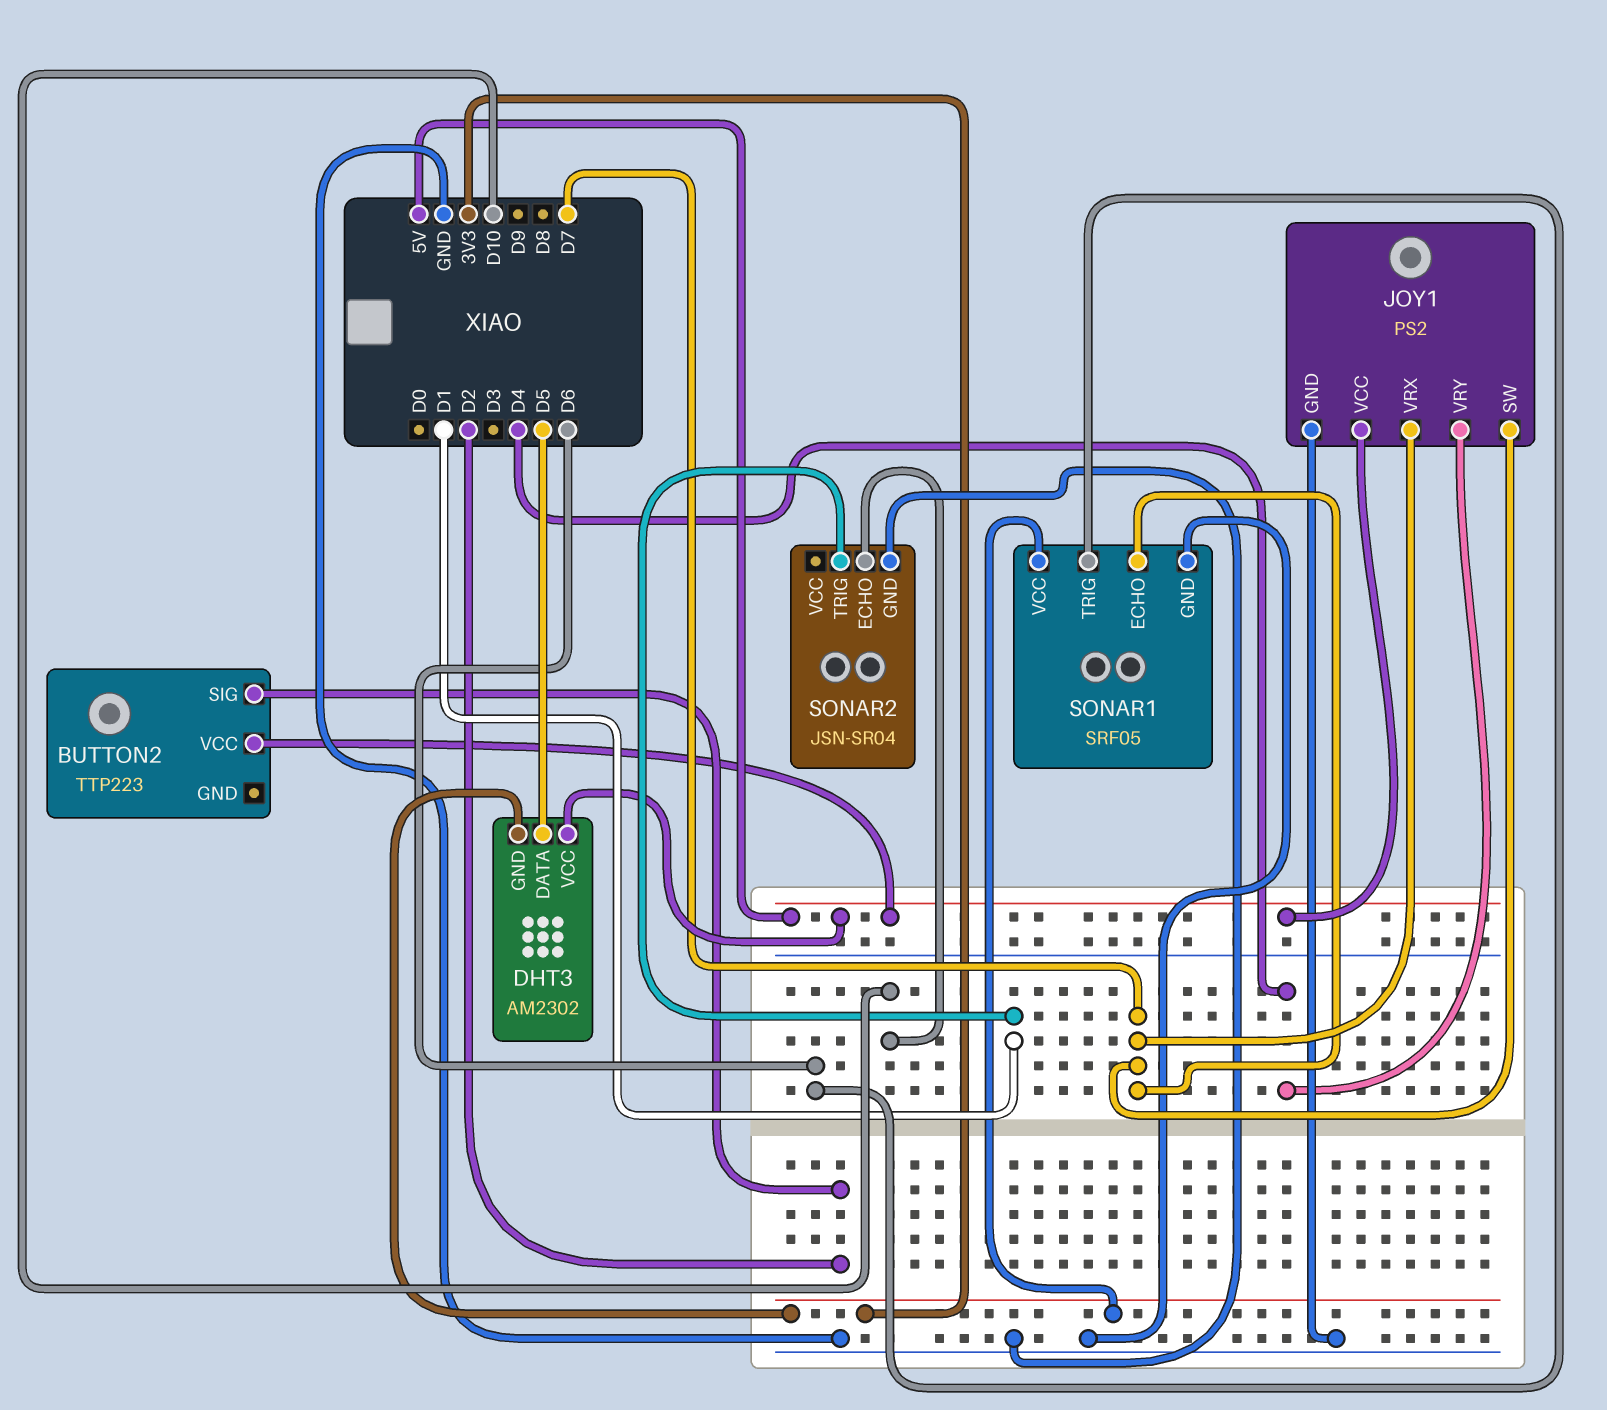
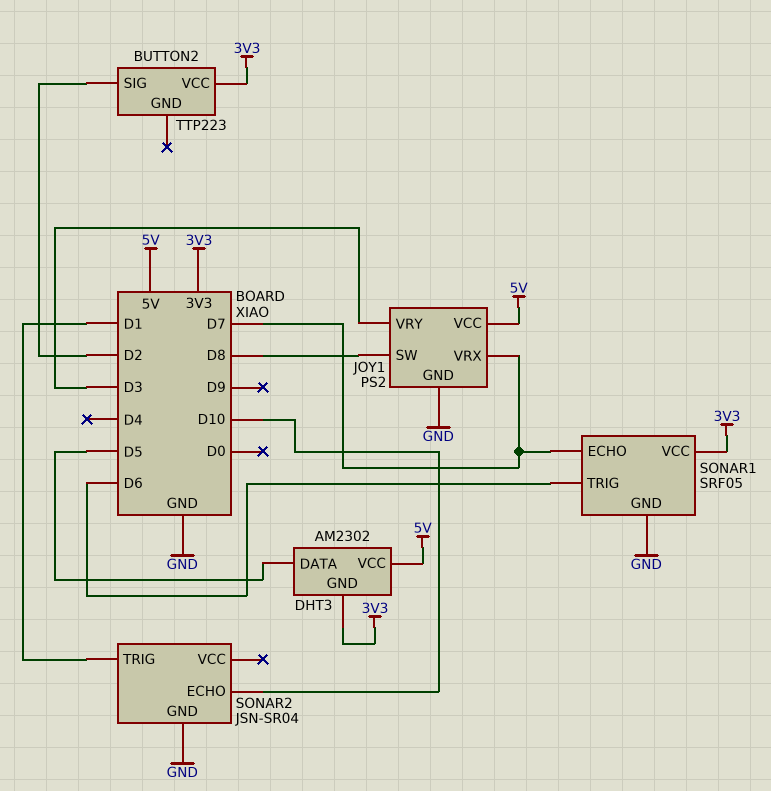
BUTTON2 pin VCC: 5V -> 3V3
JOY1 pin SW: D7 -> D8
JOY1 pin VRY: D4 -> D3

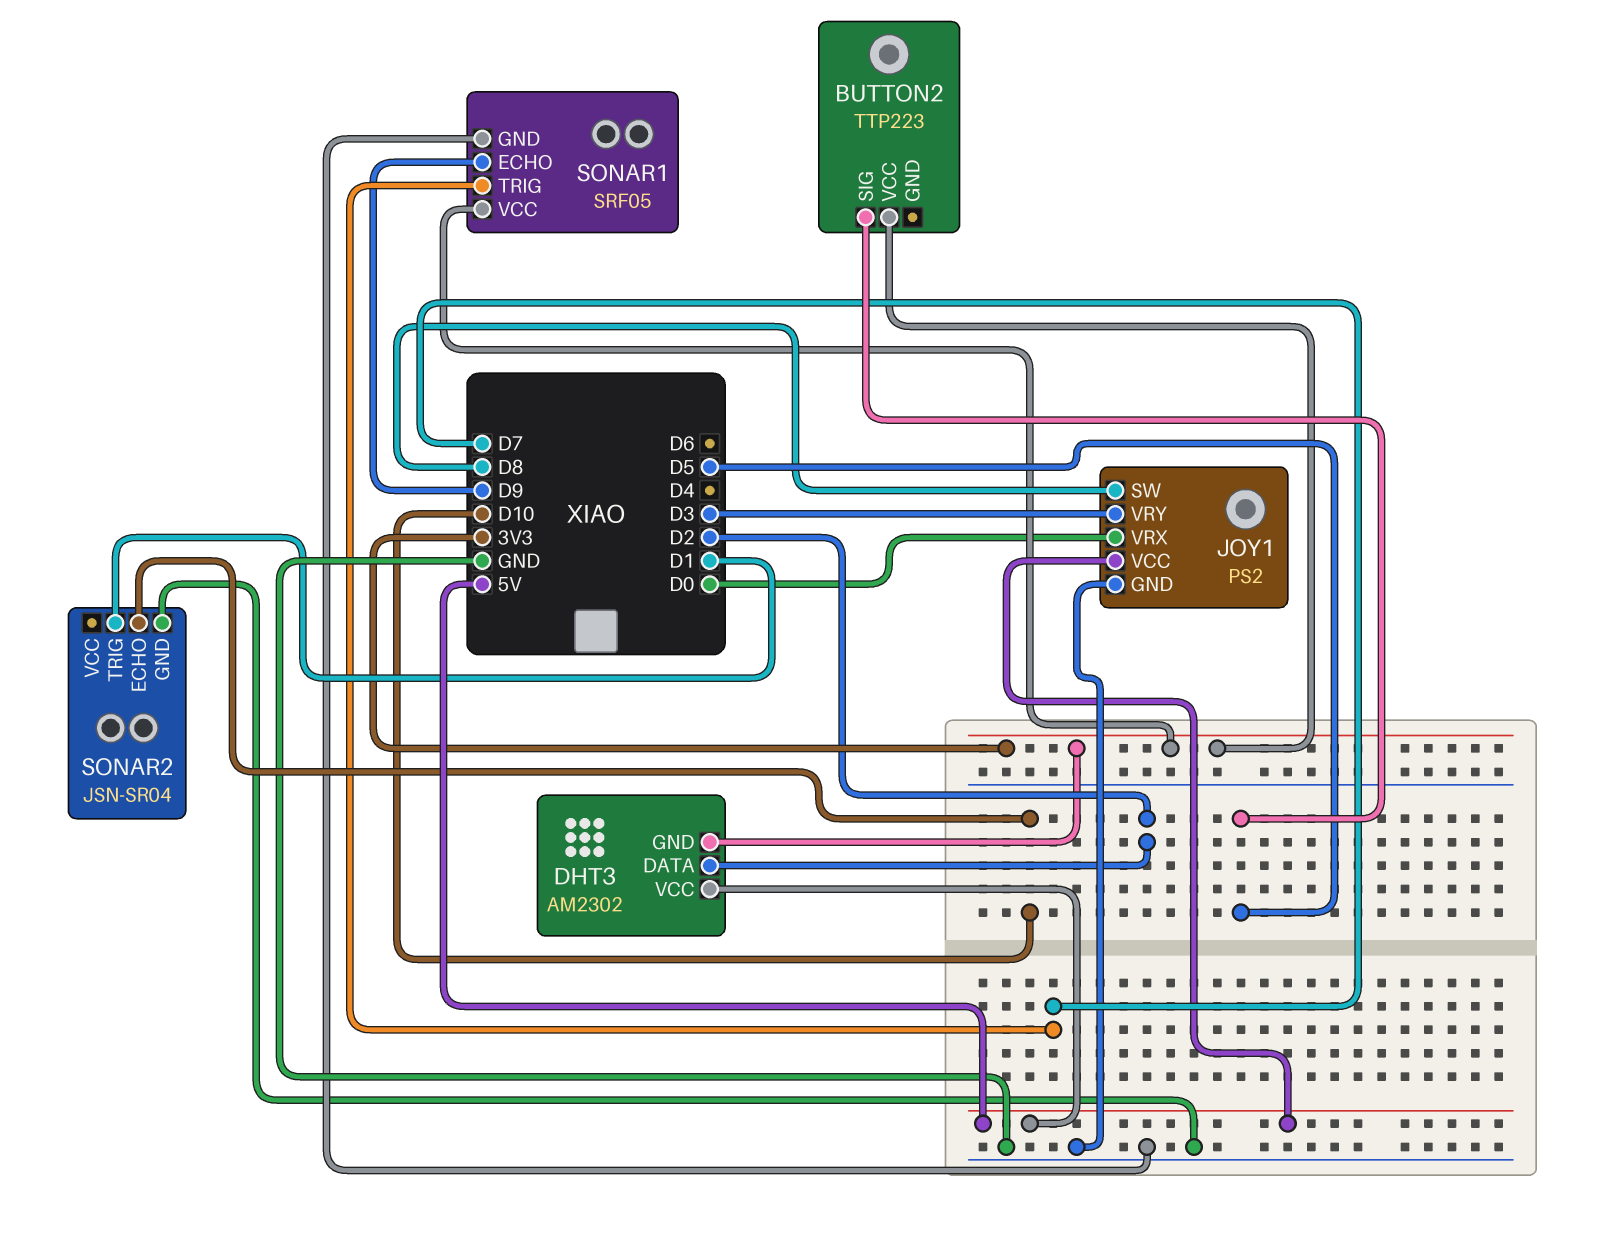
BUTTON2 pin SIG: D2 -> D5
DHT3 pin DATA: D5 -> D2
JOY1 pin VRX: D7 -> D0
SONAR1 pin ECHO: D7 -> D9
SONAR1 pin TRIG: D6 -> D7

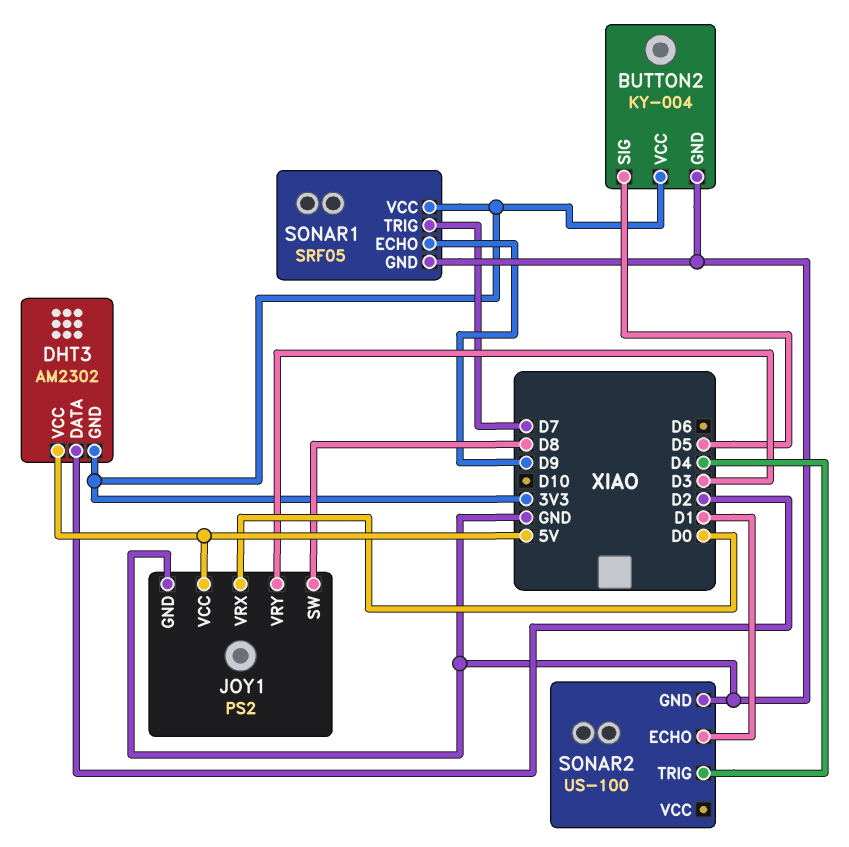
BUTTON2: TTP223 -> KY-004
BUTTON2 pin GND: none -> GND
SONAR2: JSN-SR04 -> US-100
SONAR2 pin ECHO: D10 -> D1
SONAR2 pin TRIG: D1 -> D4

